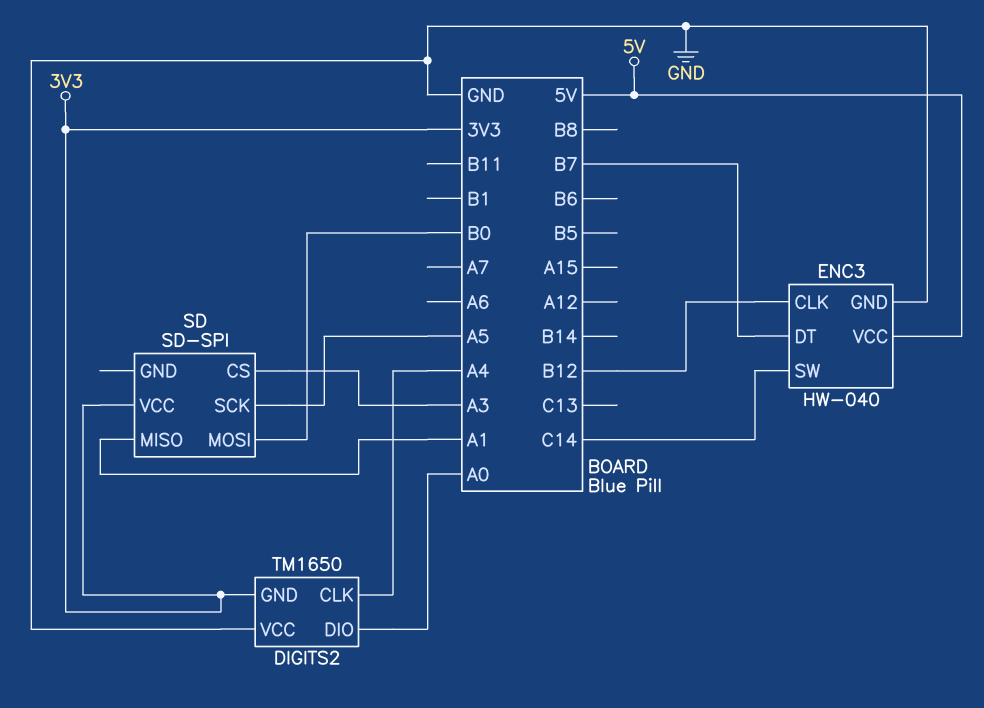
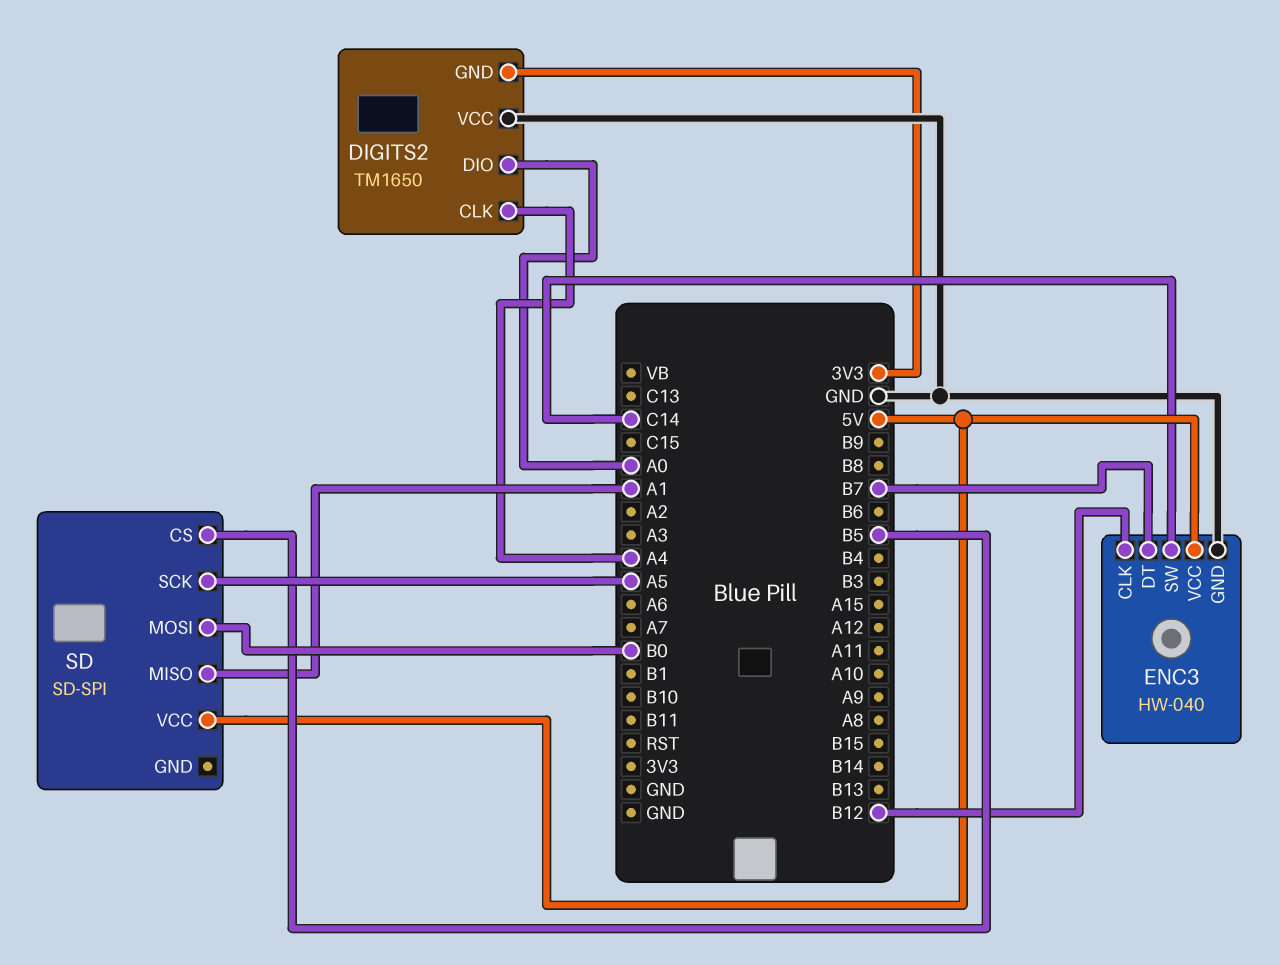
SD pin CS: A3 -> B5
SD pin VCC: 3V3 -> 5V

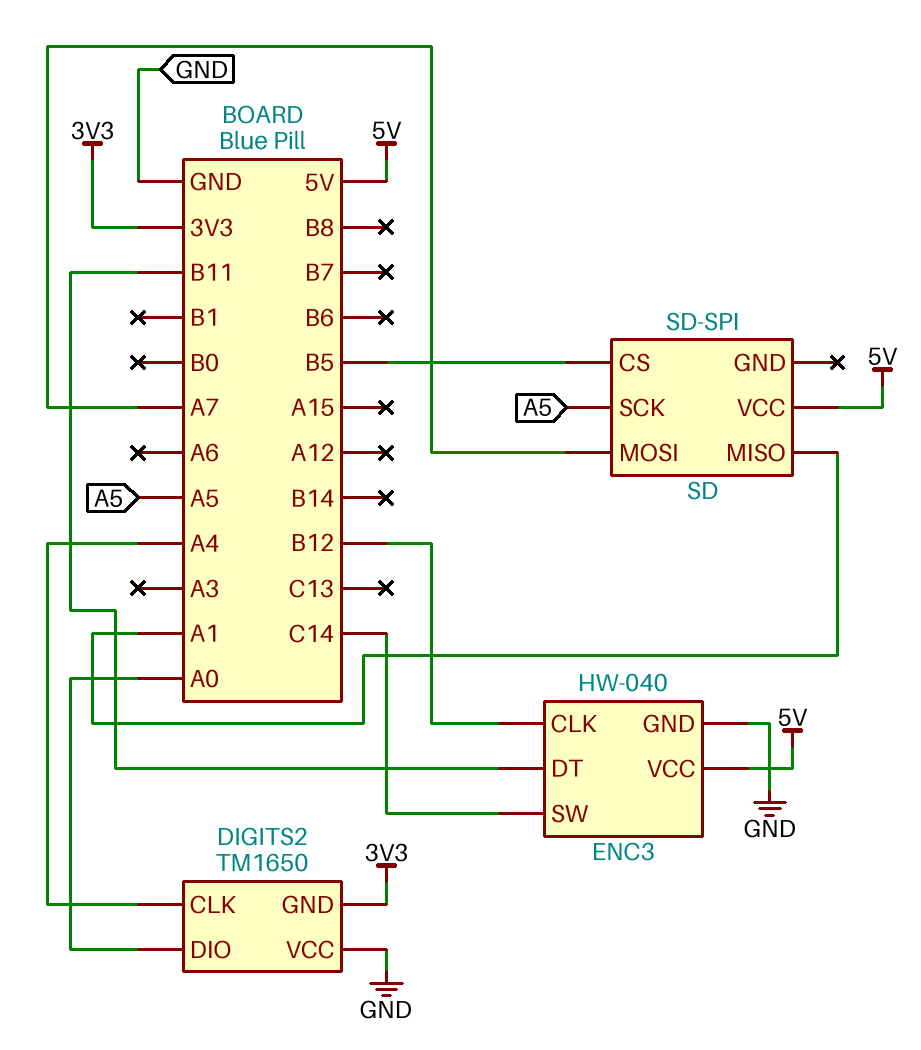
ENC3 pin DT: B7 -> B11
SD pin MOSI: B0 -> A7

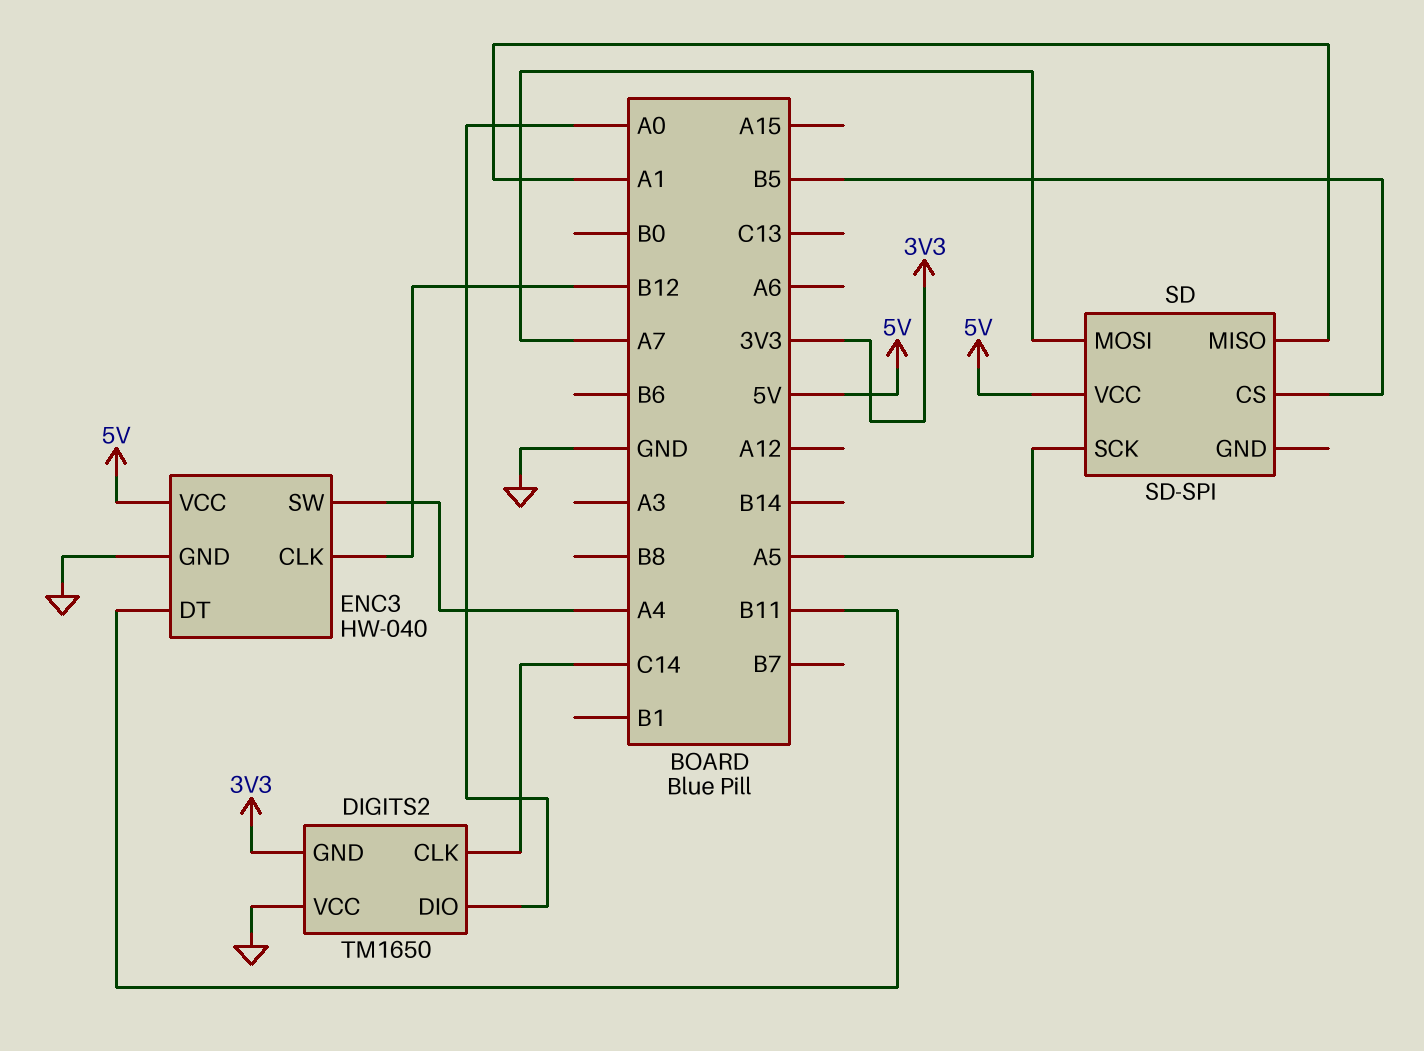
DIGITS2 pin CLK: A4 -> C14
ENC3 pin SW: C14 -> A4

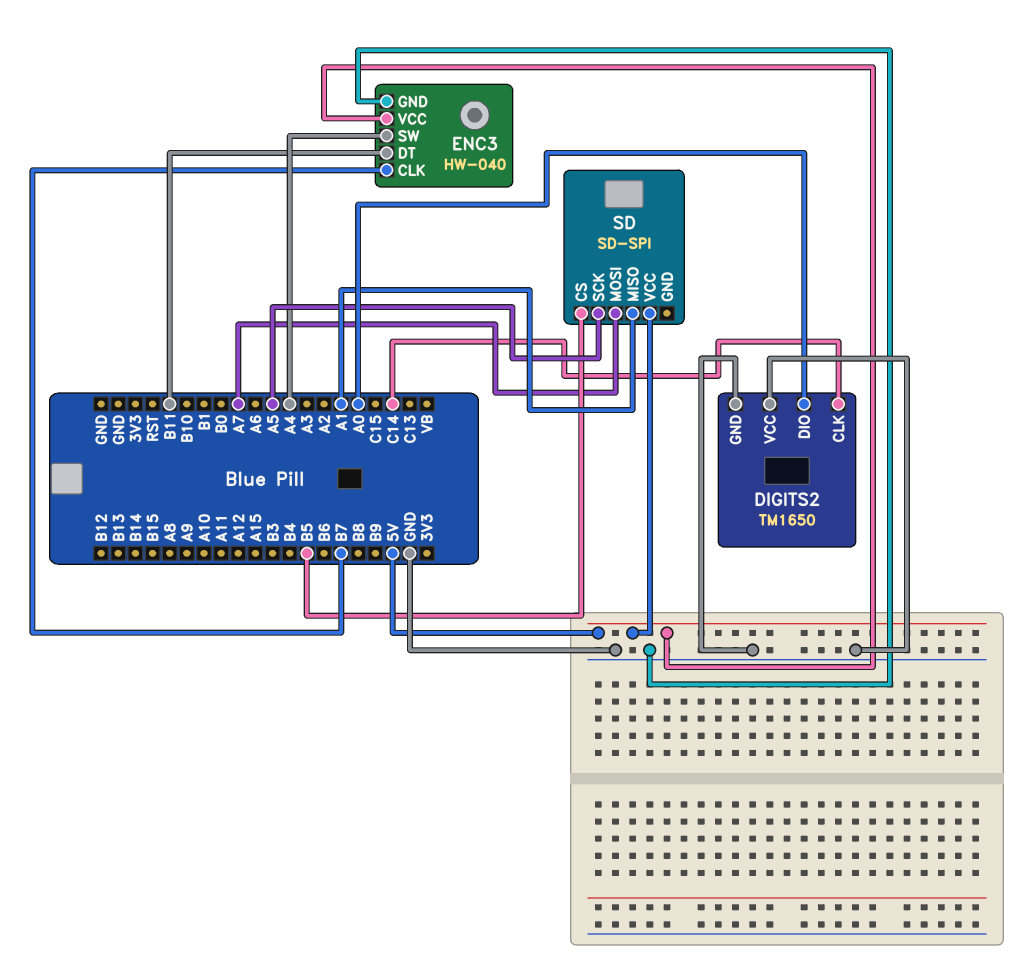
DIGITS2 pin GND: 3V3 -> GND
ENC3 pin CLK: B12 -> B7

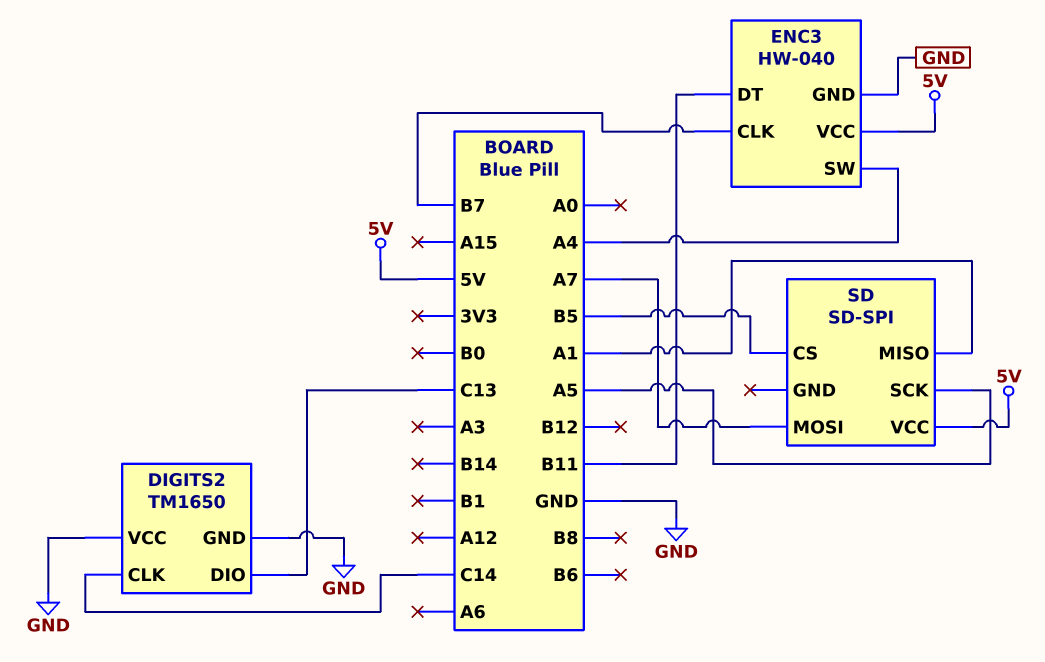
DIGITS2 pin DIO: A0 -> C13

